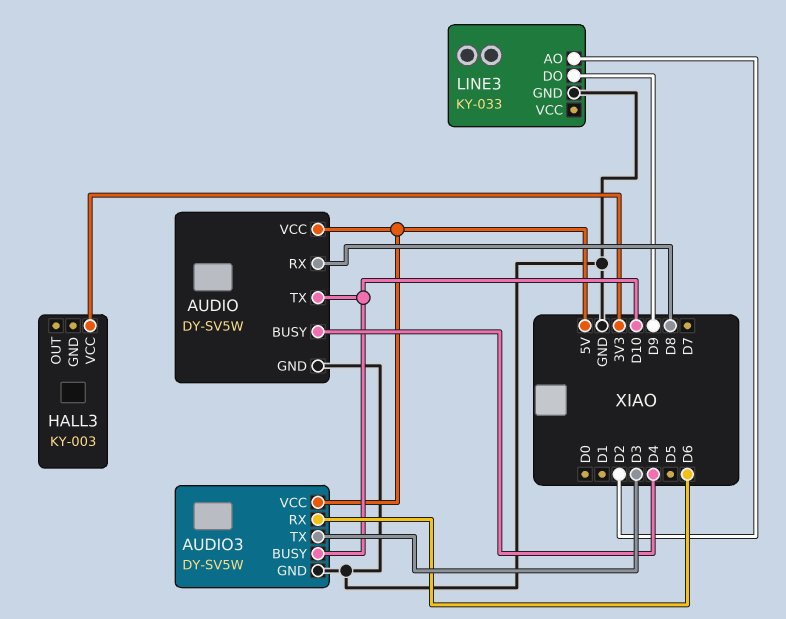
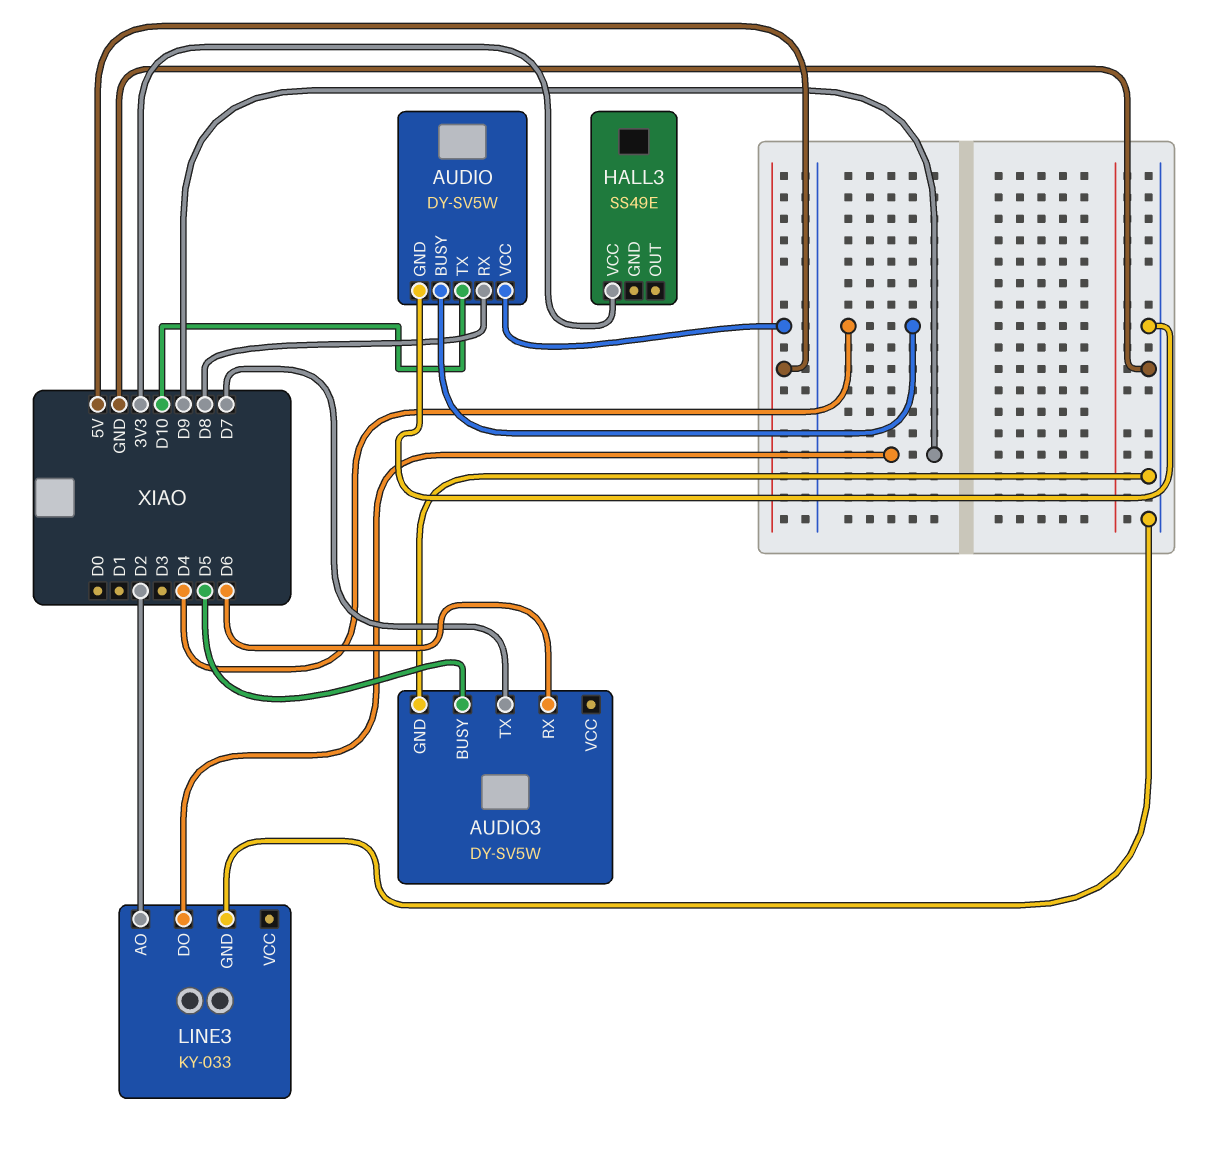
AUDIO3 pin BUSY: D10 -> D5
AUDIO3 pin TX: D3 -> D7
AUDIO3 pin VCC: 5V -> none
HALL3: KY-003 -> SS49E

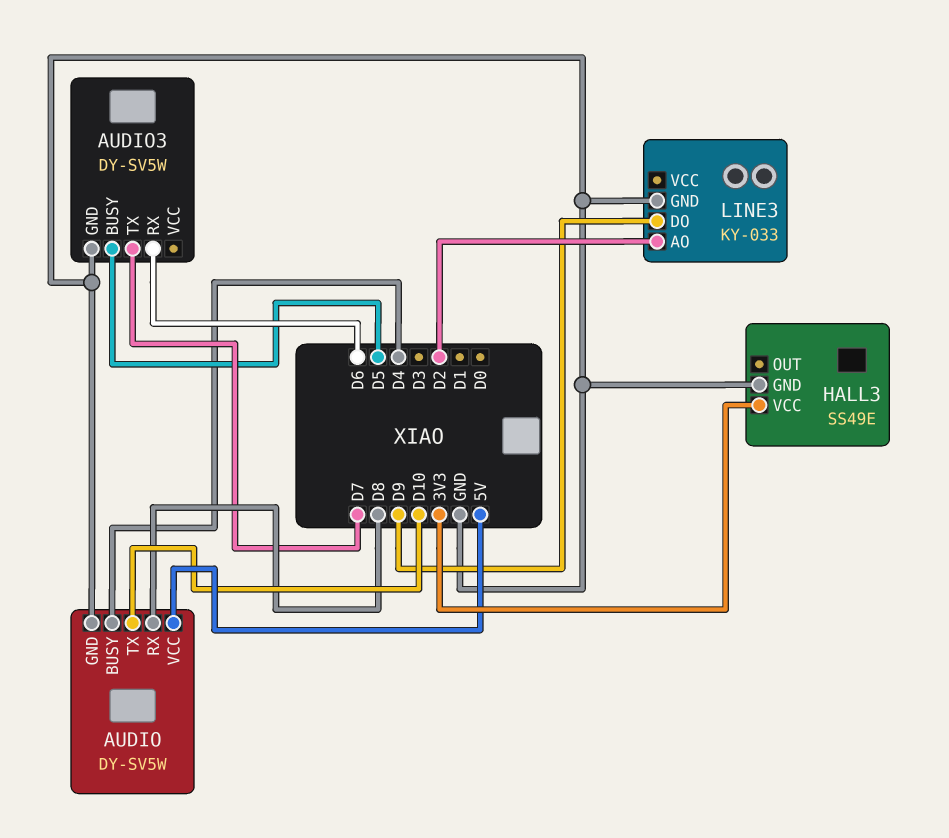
HALL3 pin GND: none -> GND

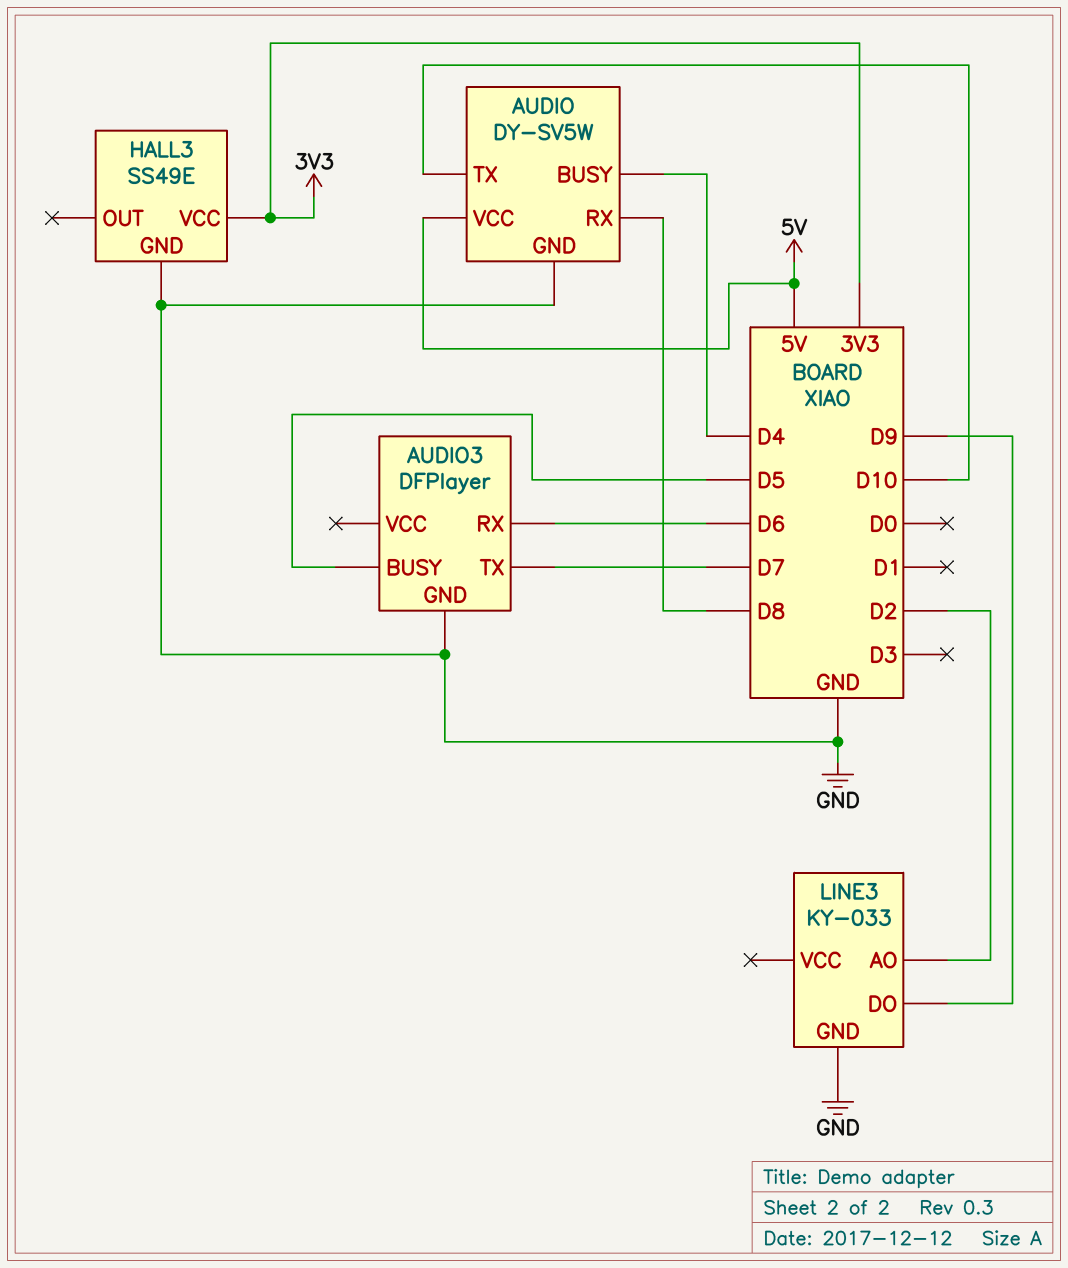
AUDIO3: DY-SV5W -> DFPlayer

